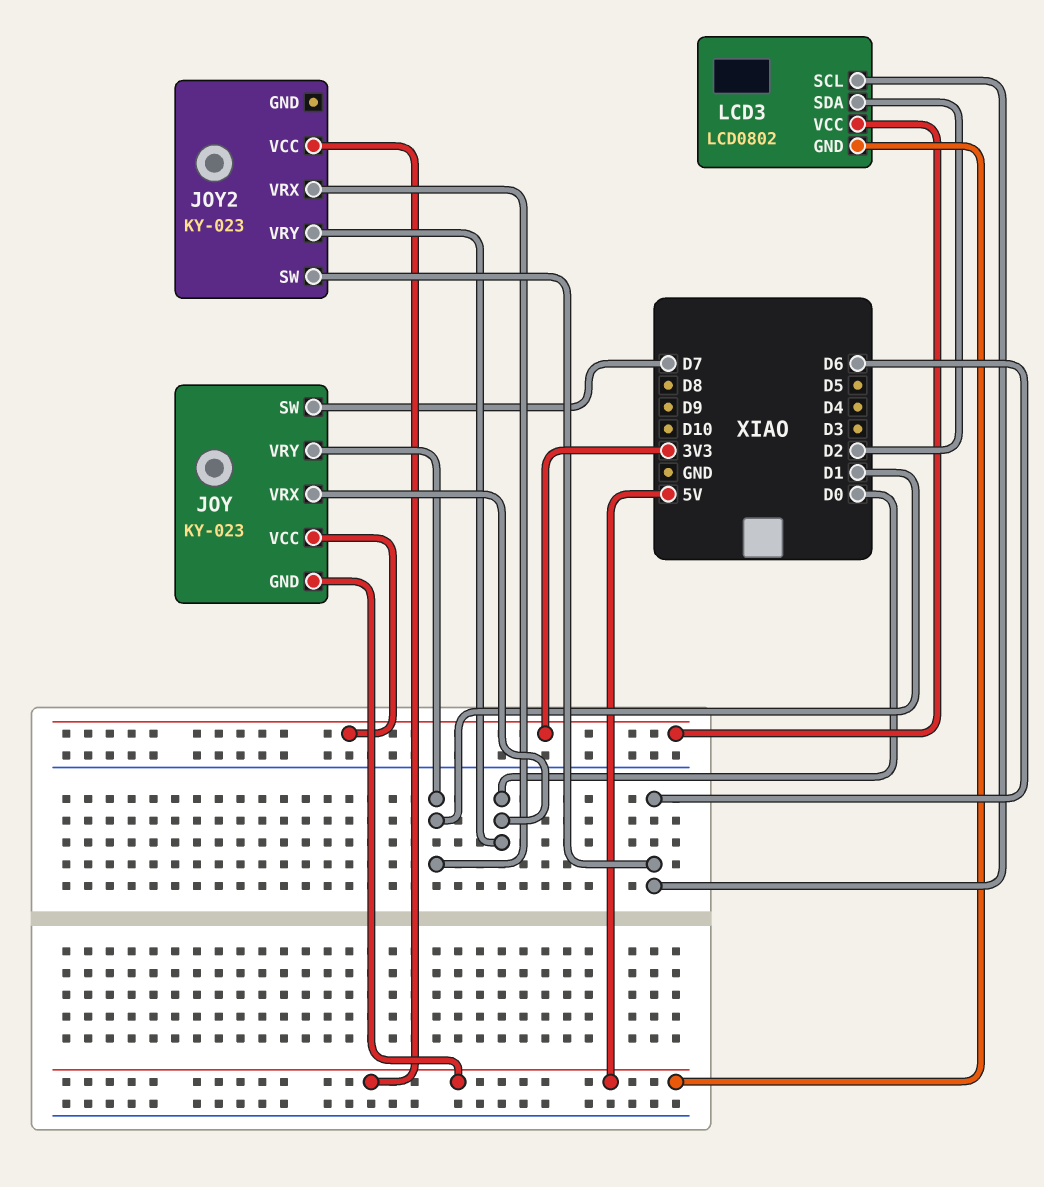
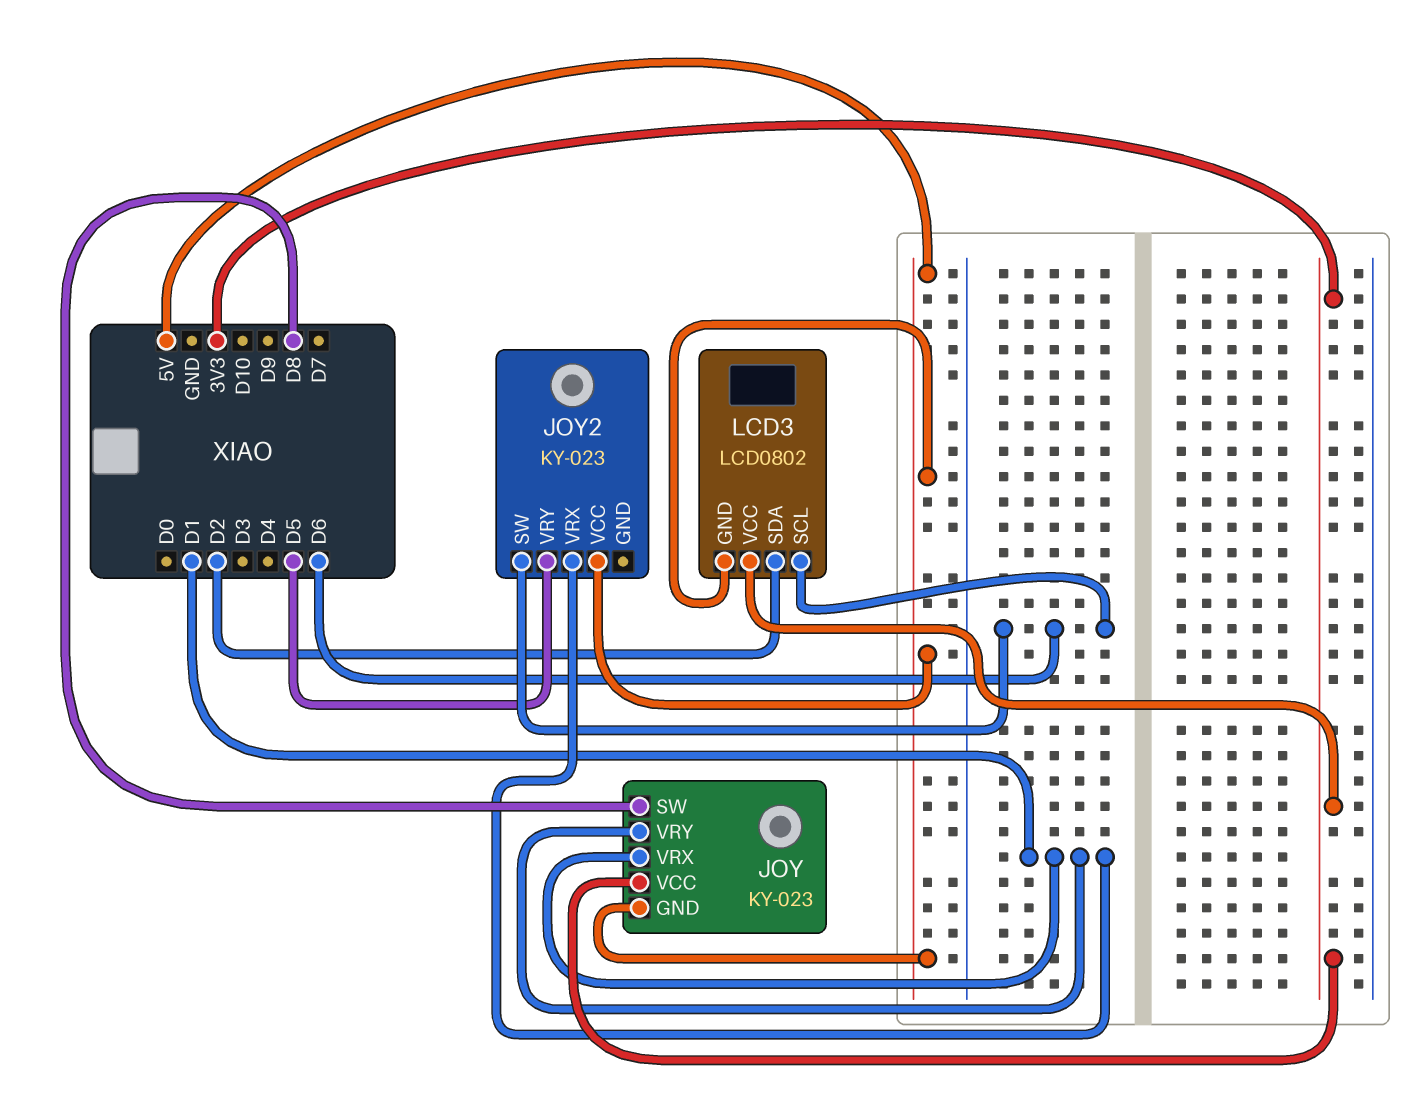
JOY pin SW: D7 -> D8
JOY pin VRX: D0 -> D1
JOY2 pin VRY: D0 -> D5

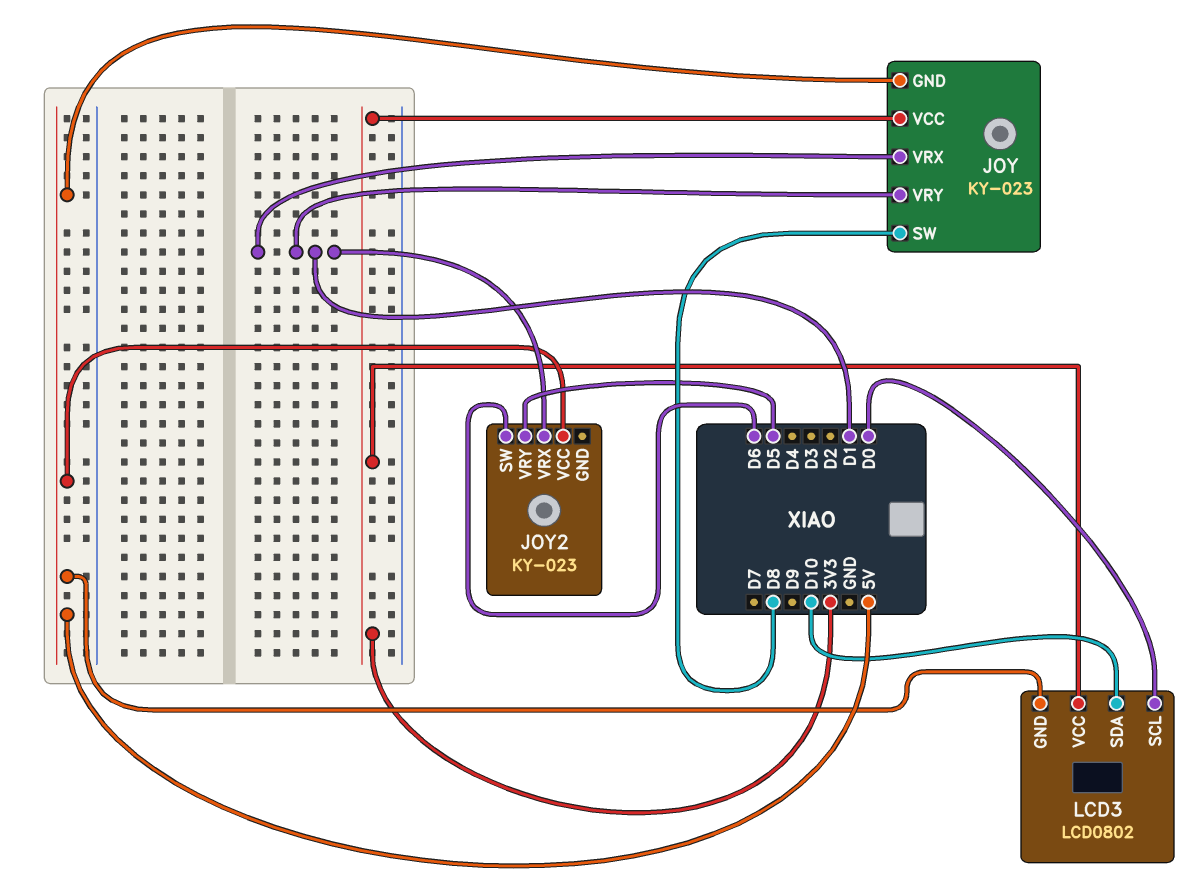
LCD3 pin SCL: D6 -> D0
LCD3 pin SDA: D2 -> D10

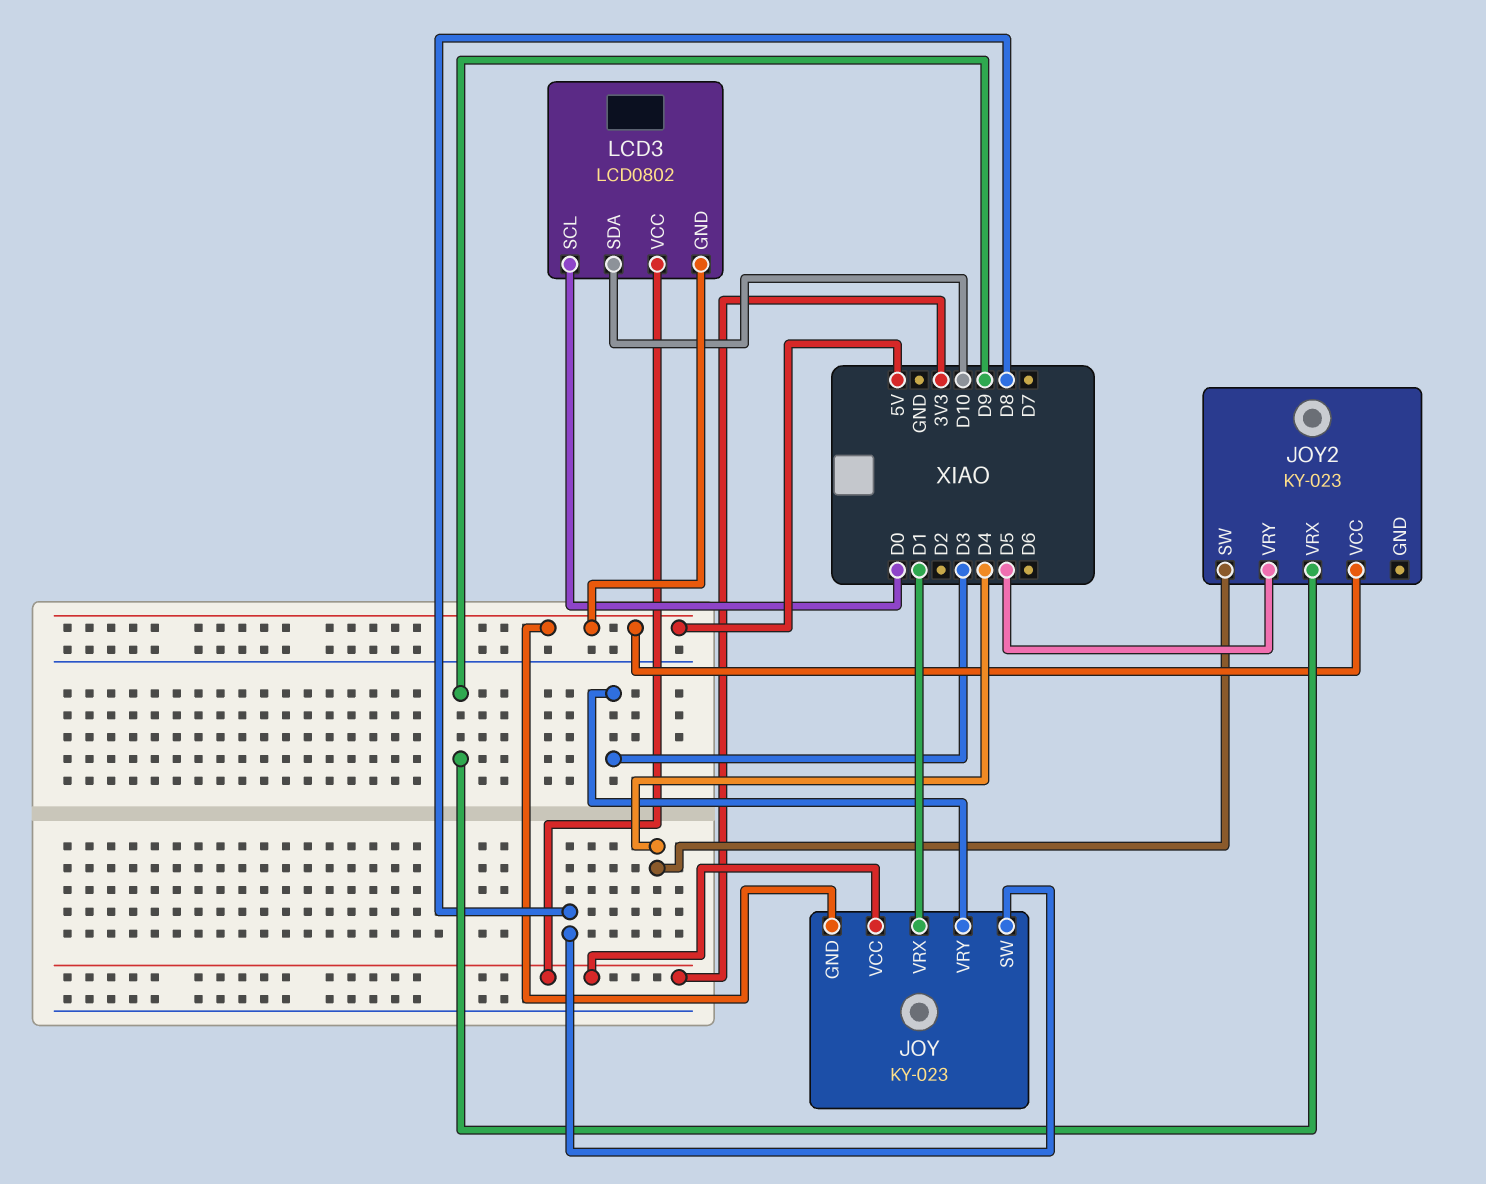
JOY pin VRY: D1 -> D3
JOY2 pin SW: D6 -> D4
JOY2 pin VRX: D1 -> D9

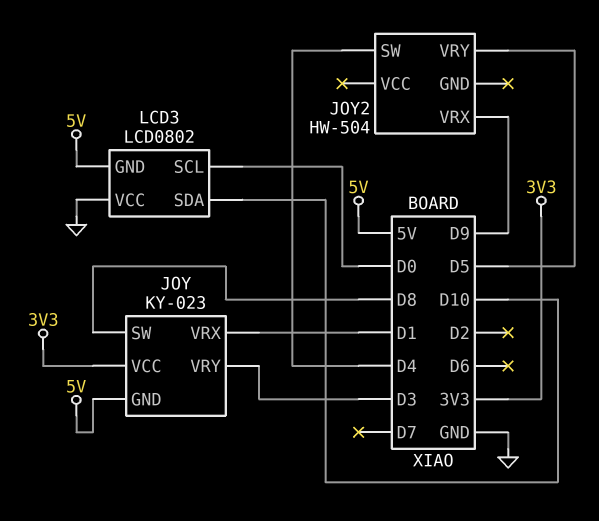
JOY2: KY-023 -> HW-504
JOY2 pin VCC: 5V -> none
LCD3 pin VCC: 3V3 -> GND

